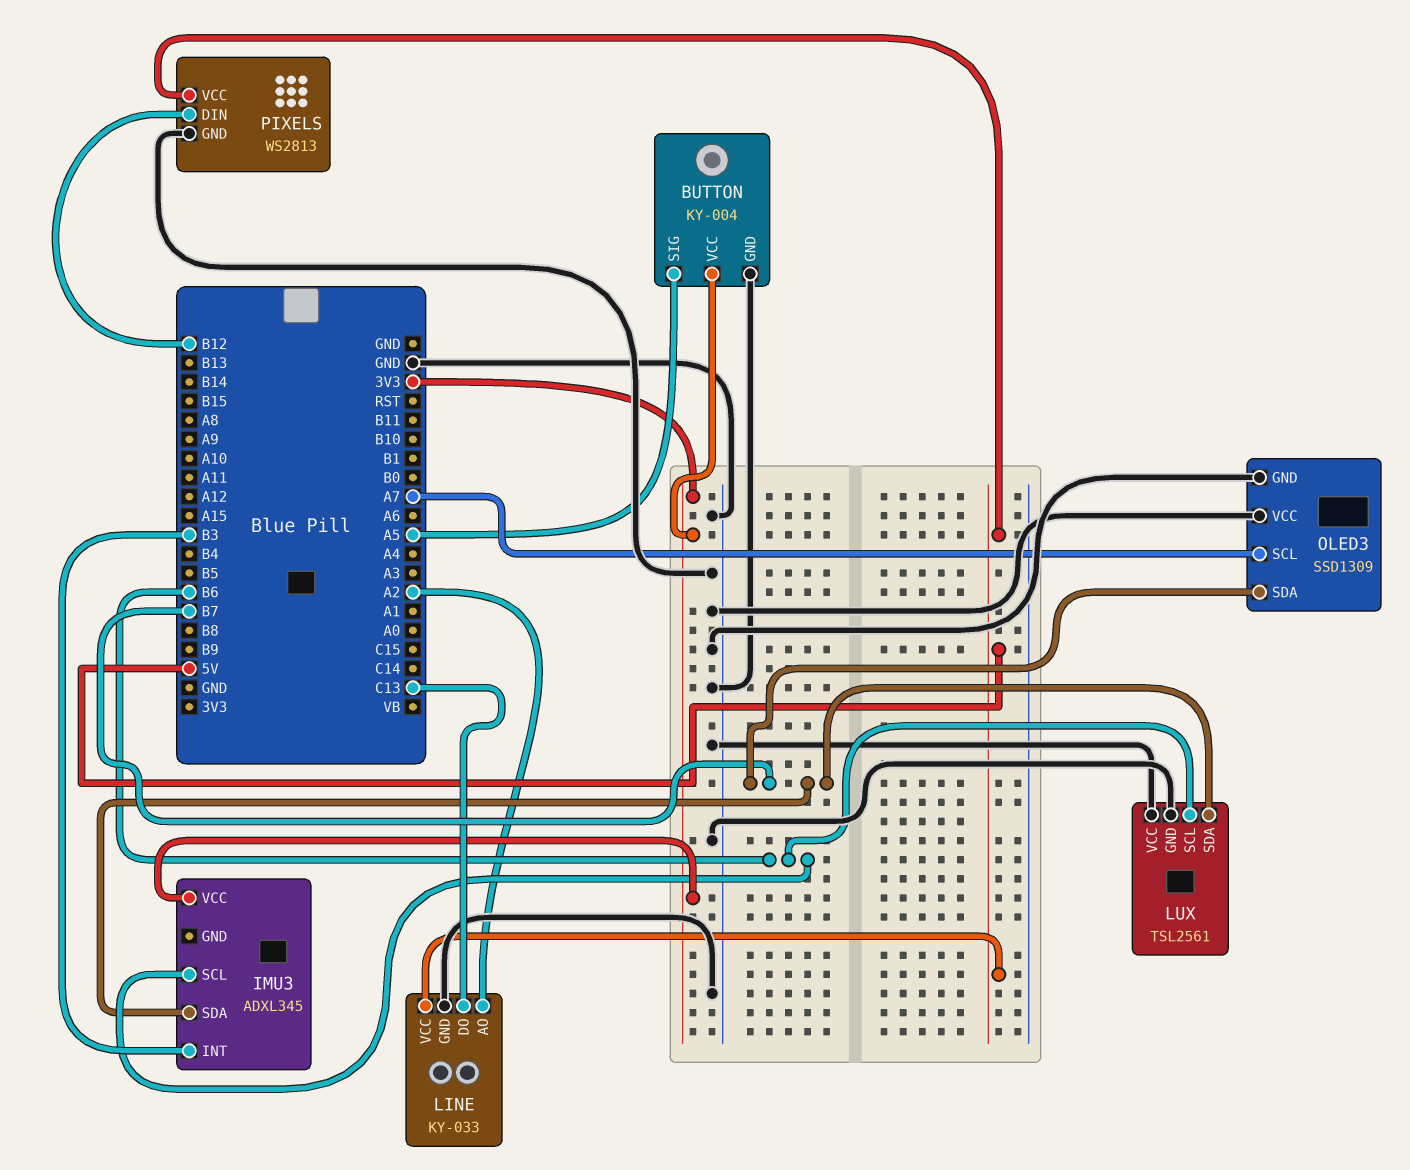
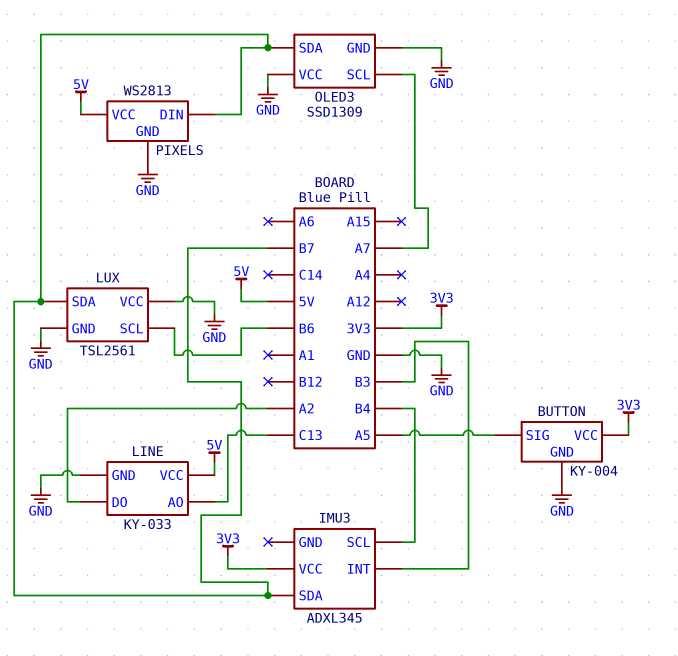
IMU3 pin SCL: B6 -> B4
LINE pin AO: A2 -> C13
LINE pin DO: C13 -> A2
PIXELS pin DIN: B12 -> B7

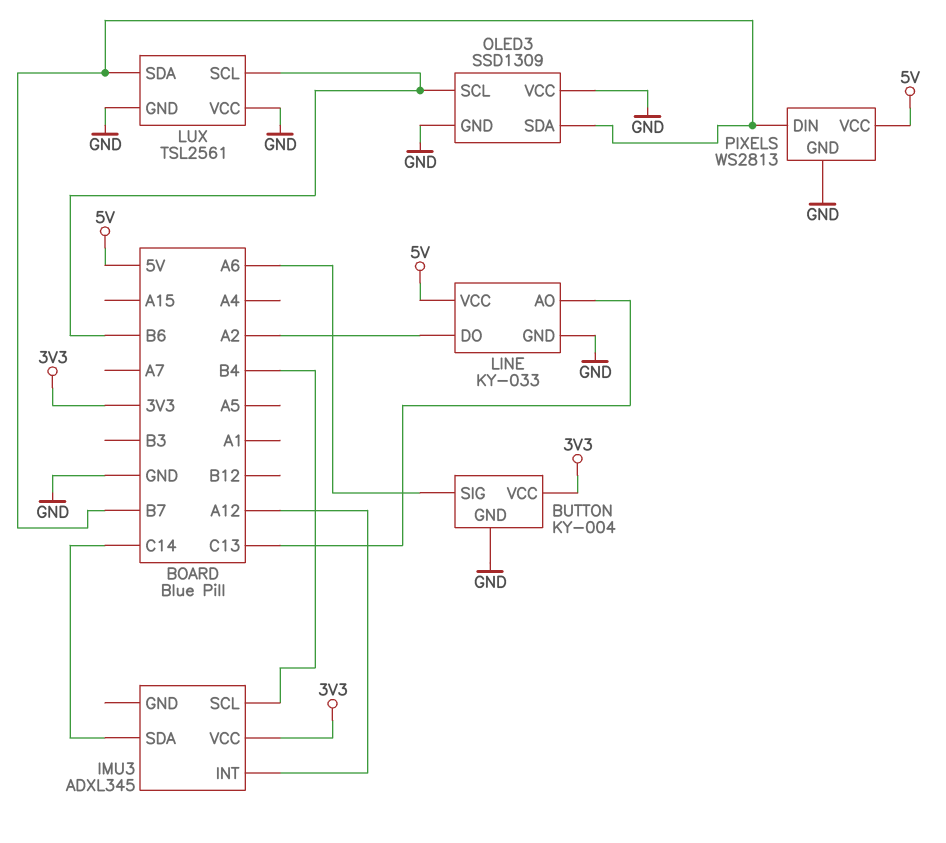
BUTTON pin SIG: A5 -> A6
IMU3 pin INT: B3 -> A12
IMU3 pin SDA: B7 -> C14
OLED3 pin SCL: A7 -> B6

